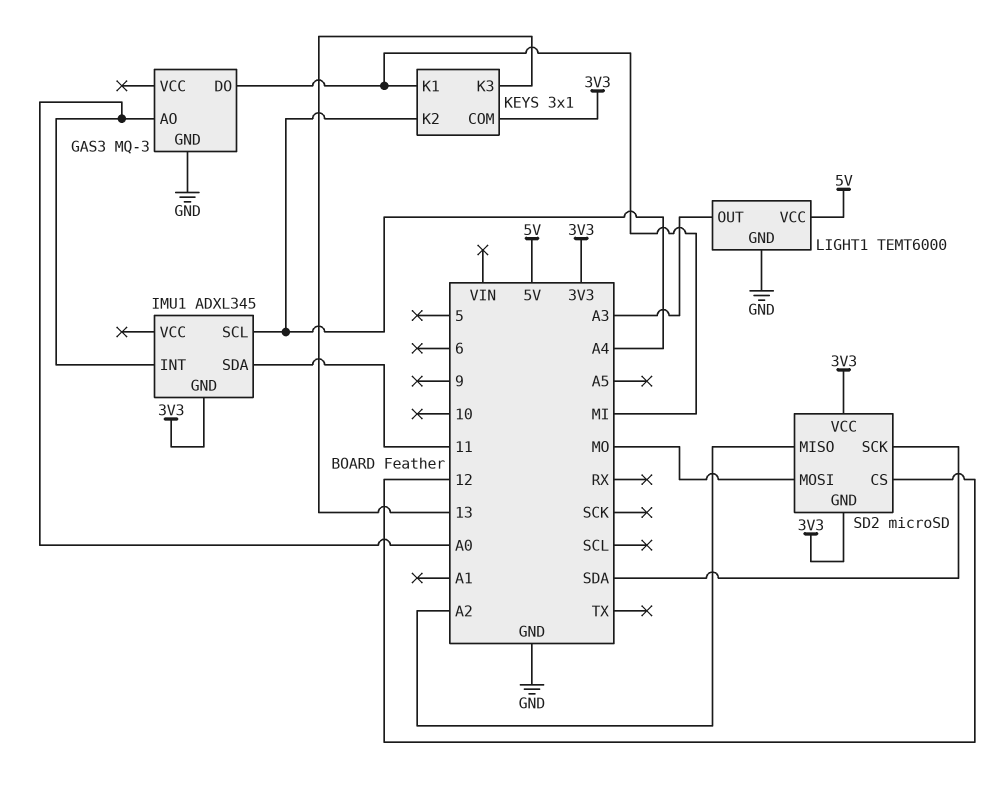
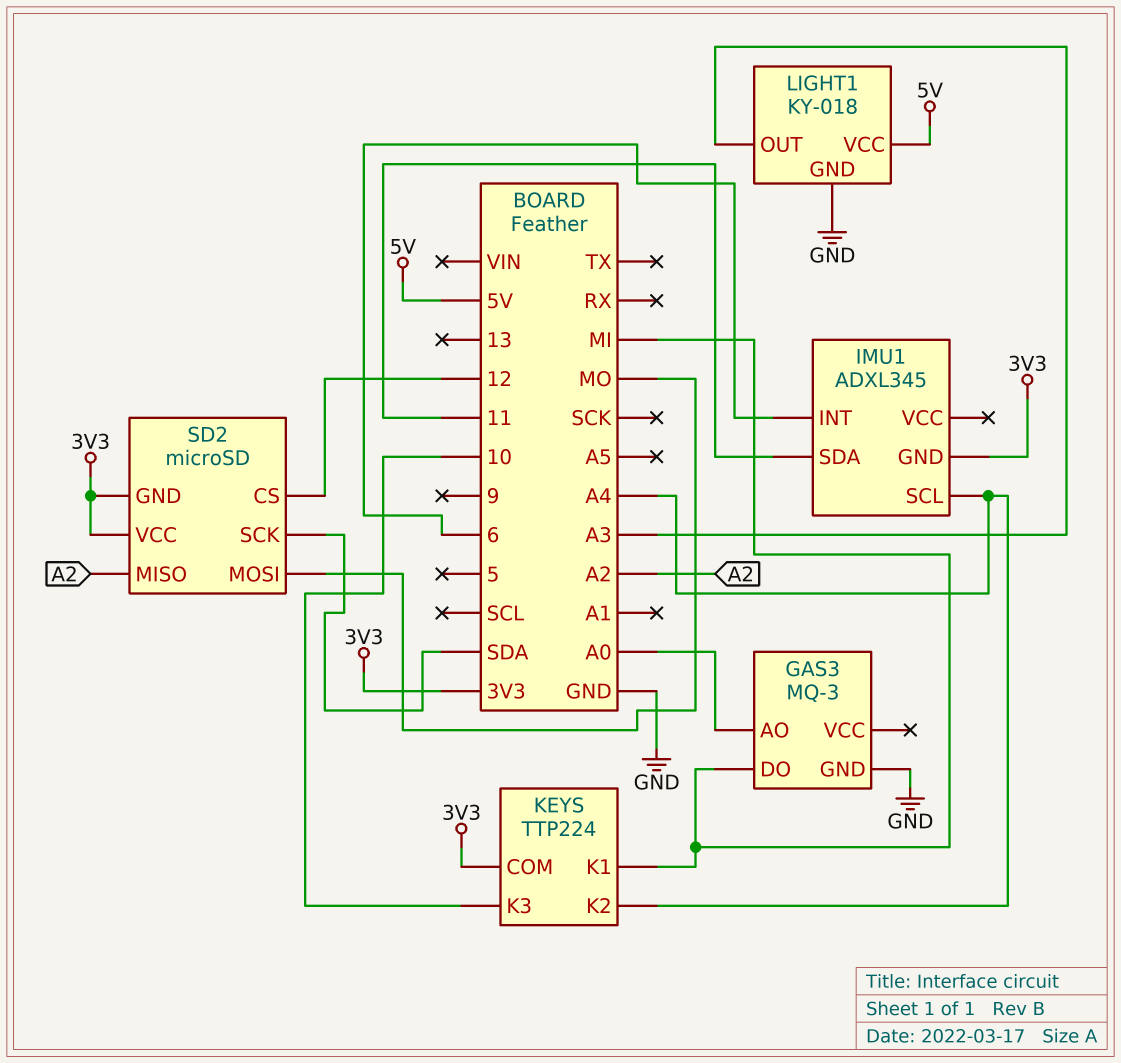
IMU1 pin INT: A0 -> 6
KEYS: 3x1 -> TTP224
KEYS pin K3: 13 -> 10
LIGHT1: TEMT6000 -> KY-018

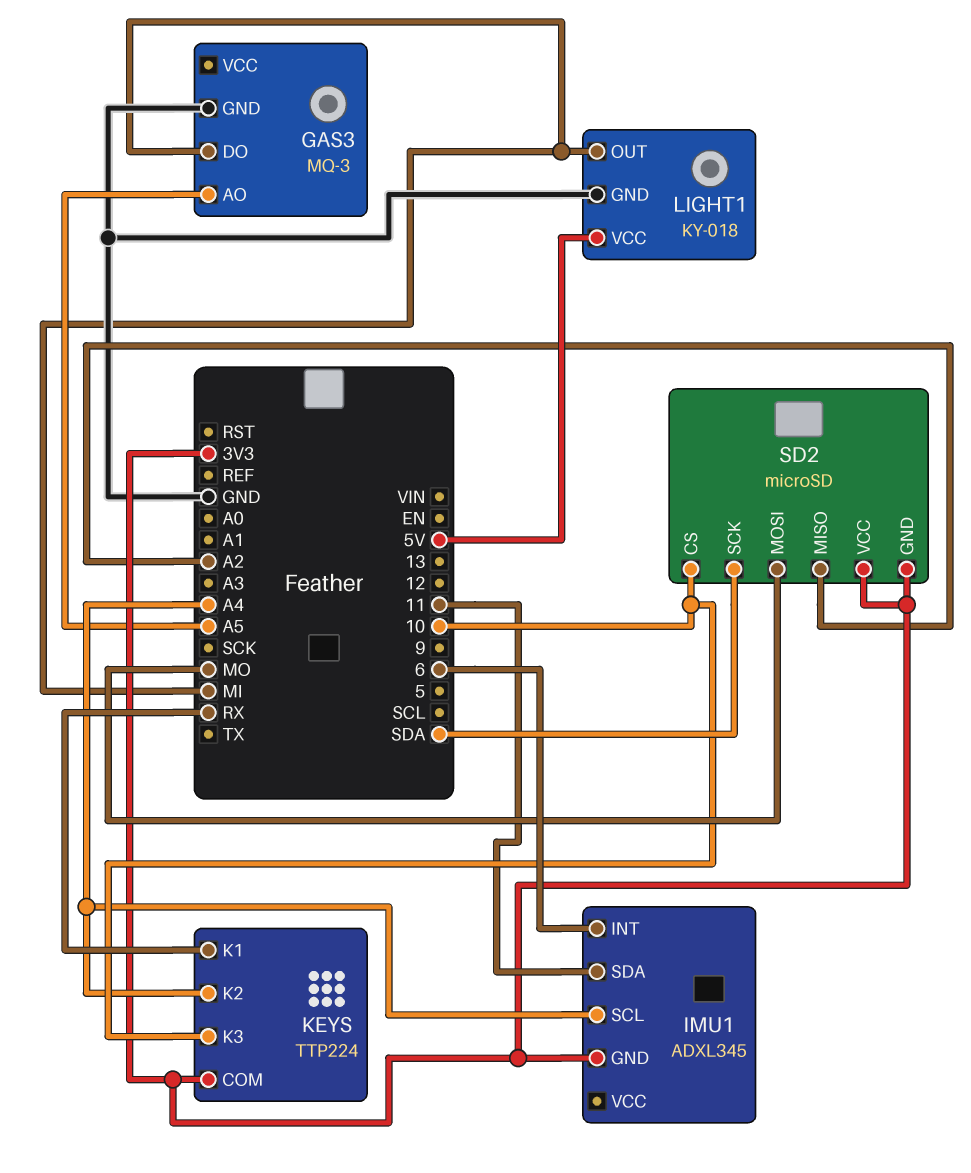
GAS3 pin AO: A0 -> A5
KEYS pin K1: MI -> RX
LIGHT1 pin OUT: A3 -> MI
SD2 pin CS: 12 -> 10

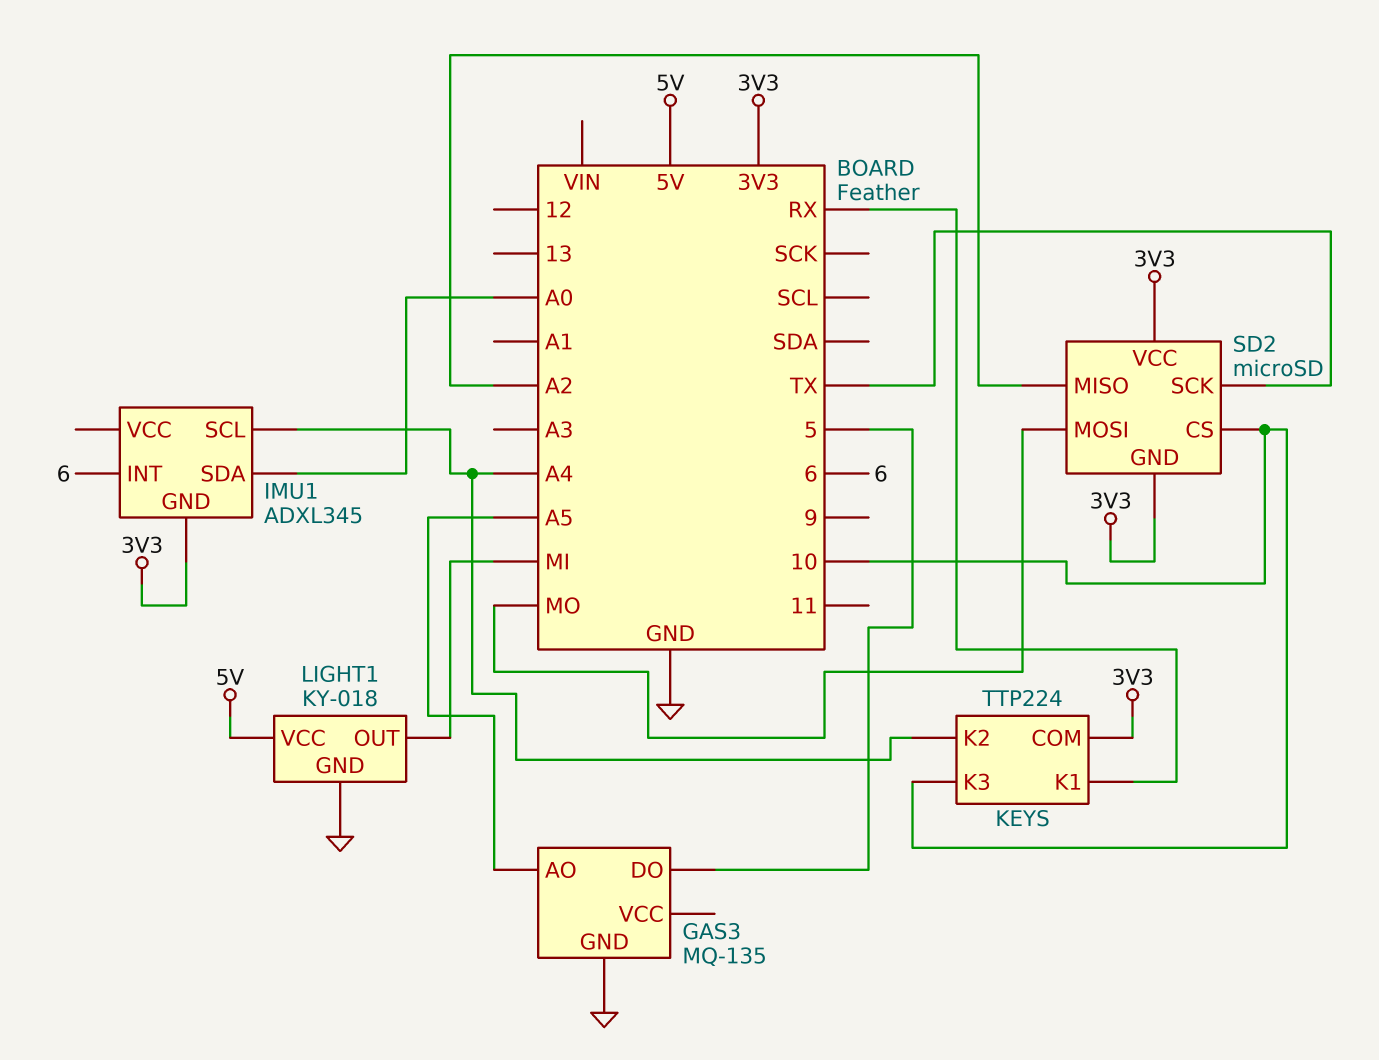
GAS3: MQ-3 -> MQ-135
GAS3 pin DO: MI -> 5
IMU1 pin SDA: 11 -> A0
SD2 pin SCK: SDA -> TX

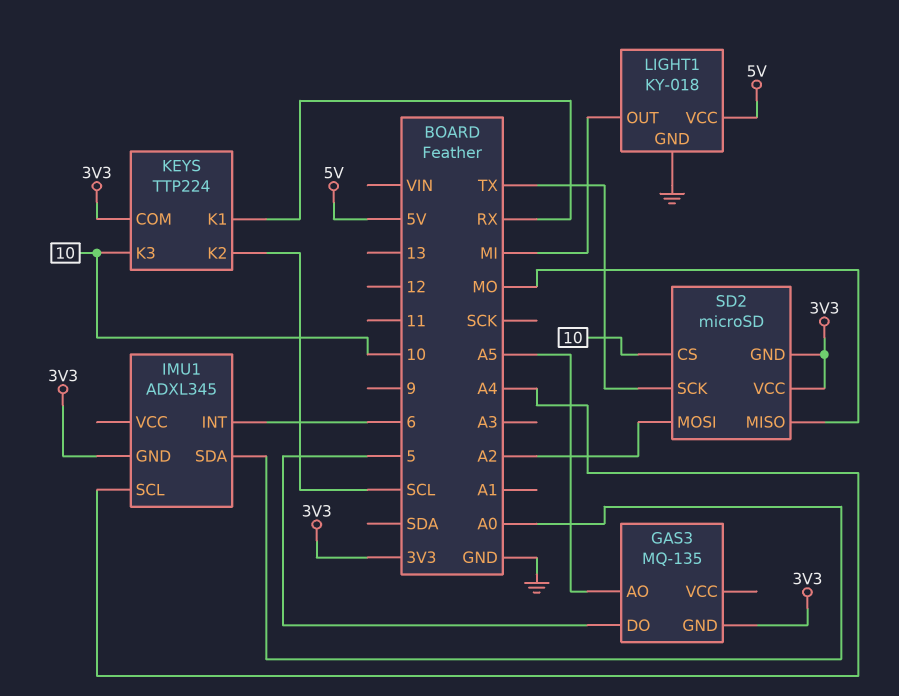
GAS3 pin GND: GND -> 3V3
KEYS pin K2: A4 -> SCL
SD2 pin MISO: A2 -> MO
SD2 pin MOSI: MO -> A2

